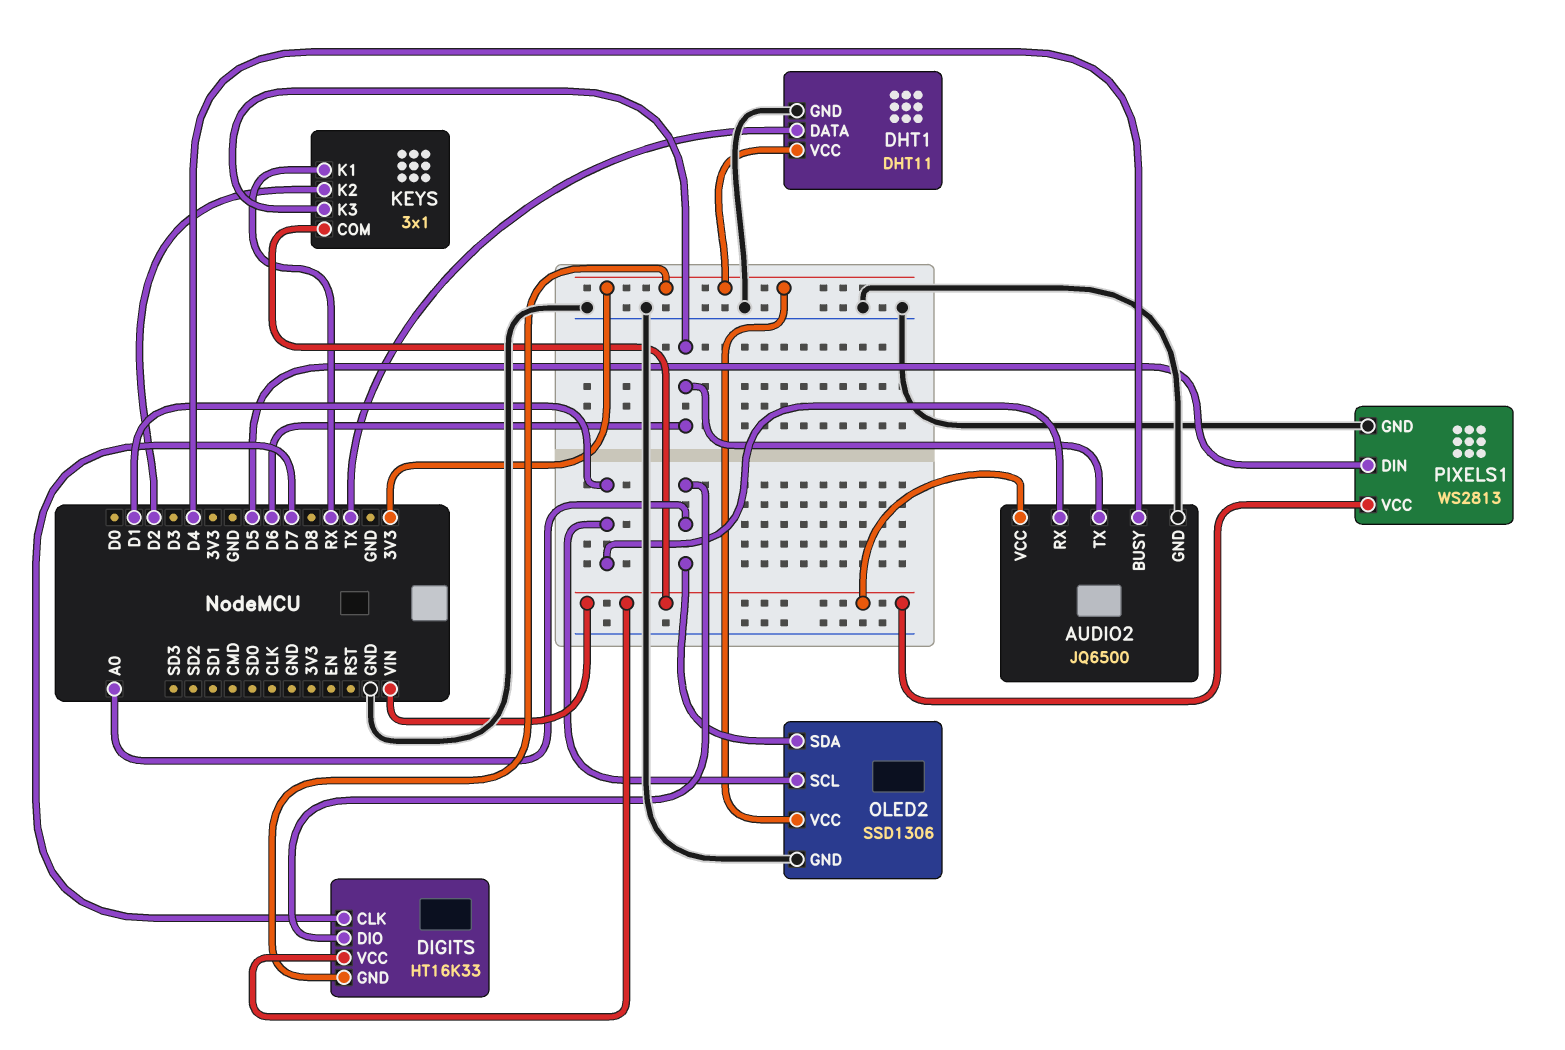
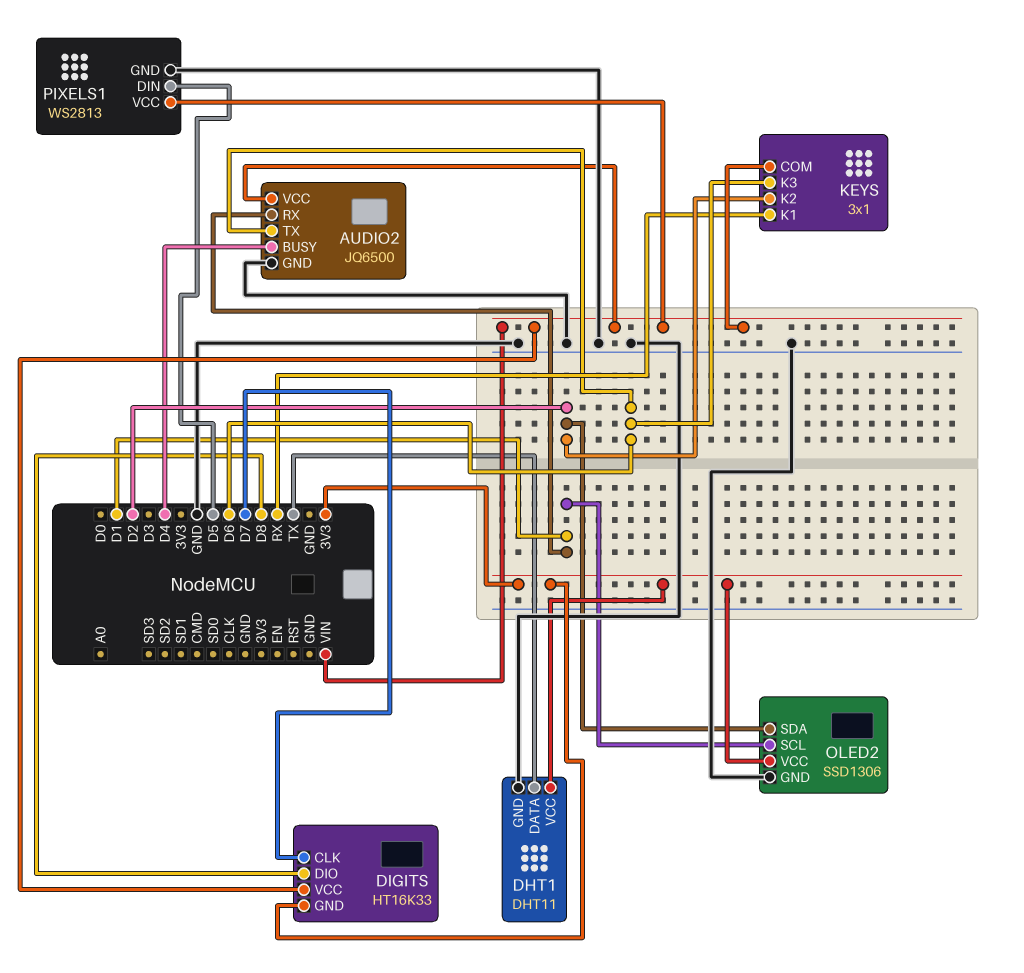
DIGITS pin DIO: A0 -> D8
OLED2 pin SDA: A0 -> D2

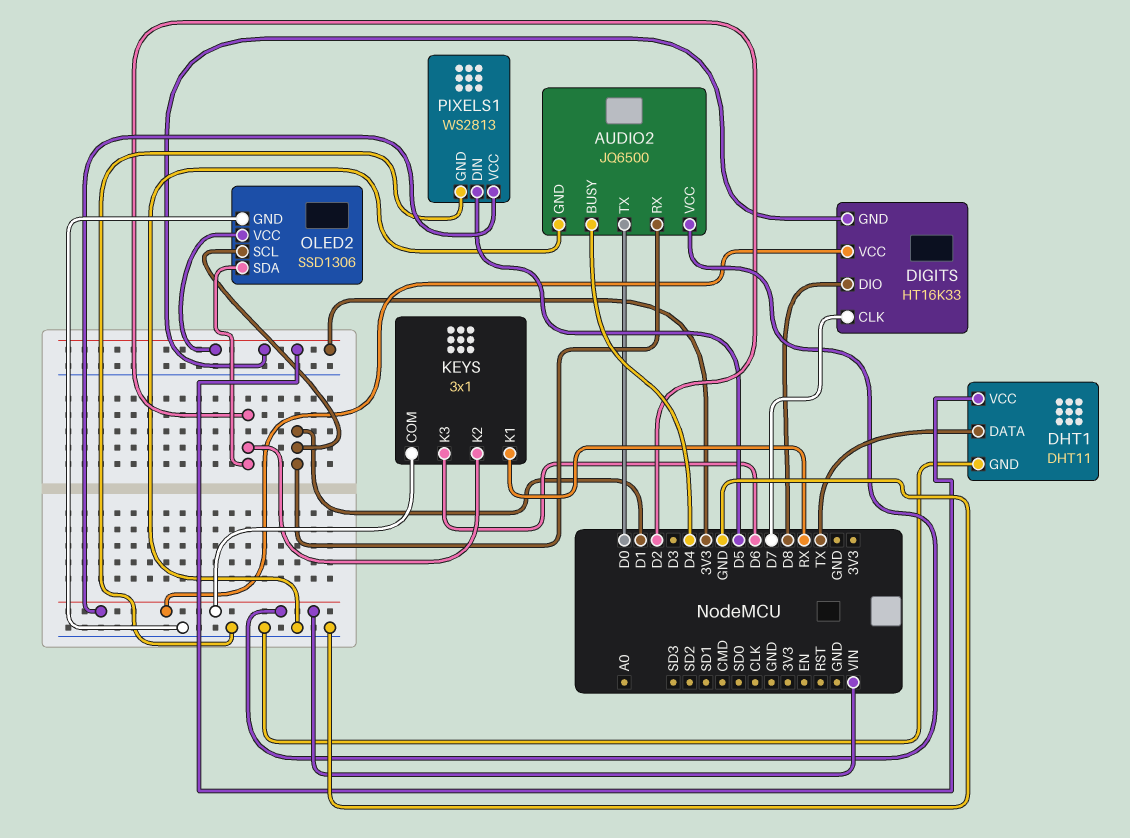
AUDIO2 pin TX: D6 -> D0

